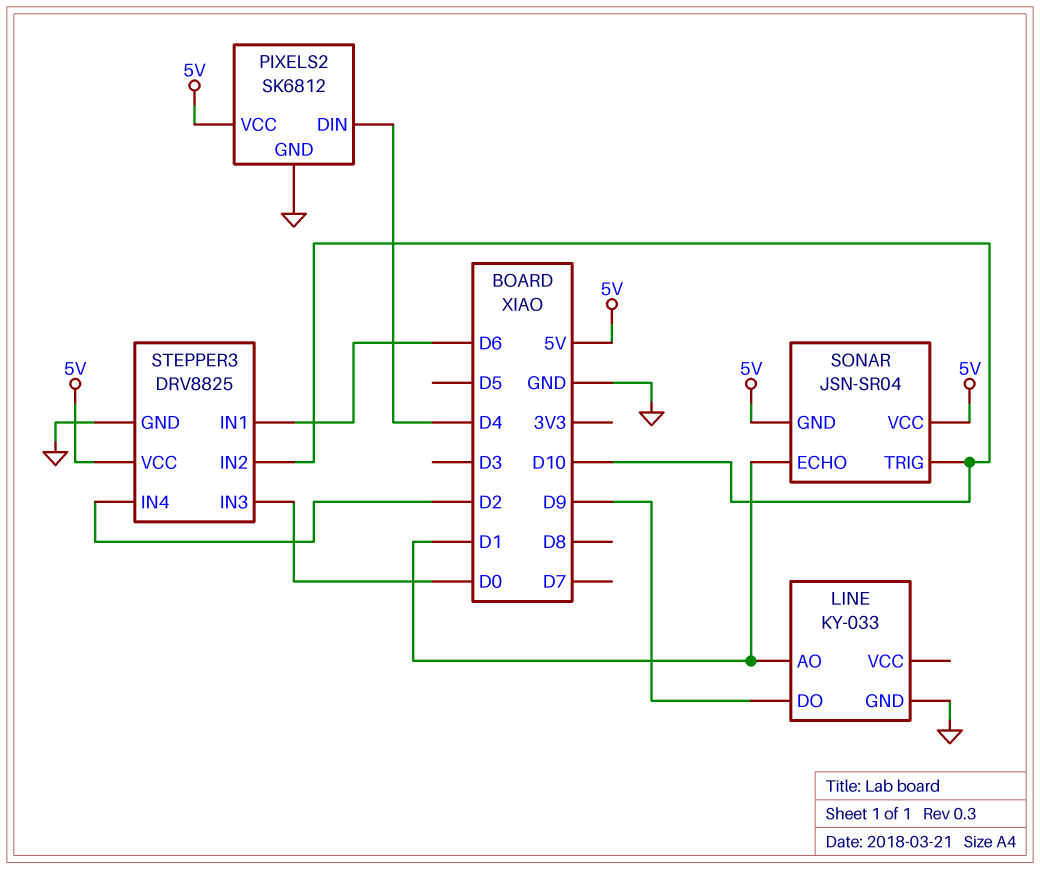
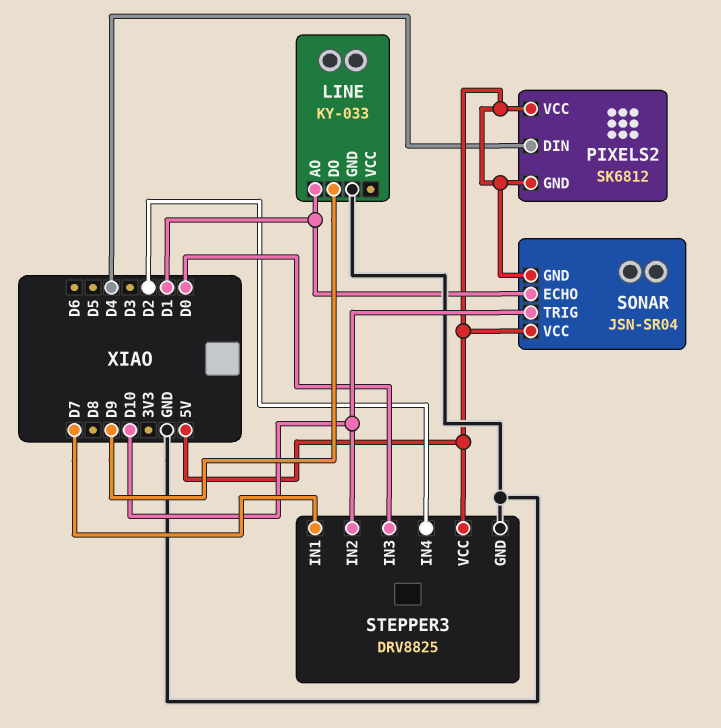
PIXELS2 pin GND: GND -> 5V
STEPPER3 pin IN1: D6 -> D7

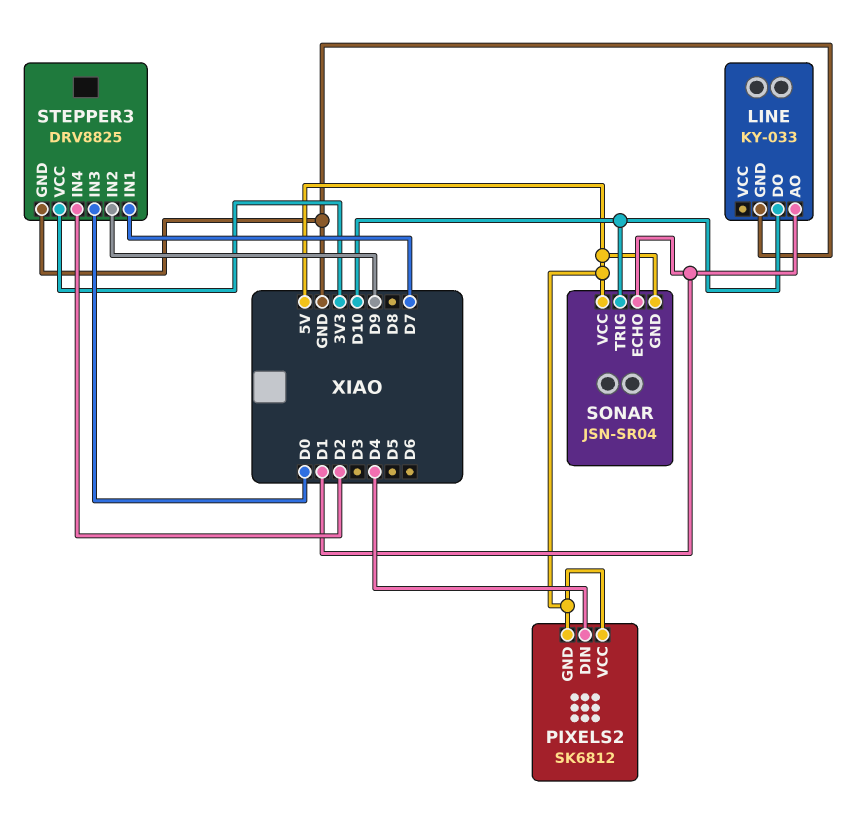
LINE pin DO: D9 -> D10
STEPPER3 pin IN2: D10 -> D9
STEPPER3 pin VCC: 5V -> 3V3

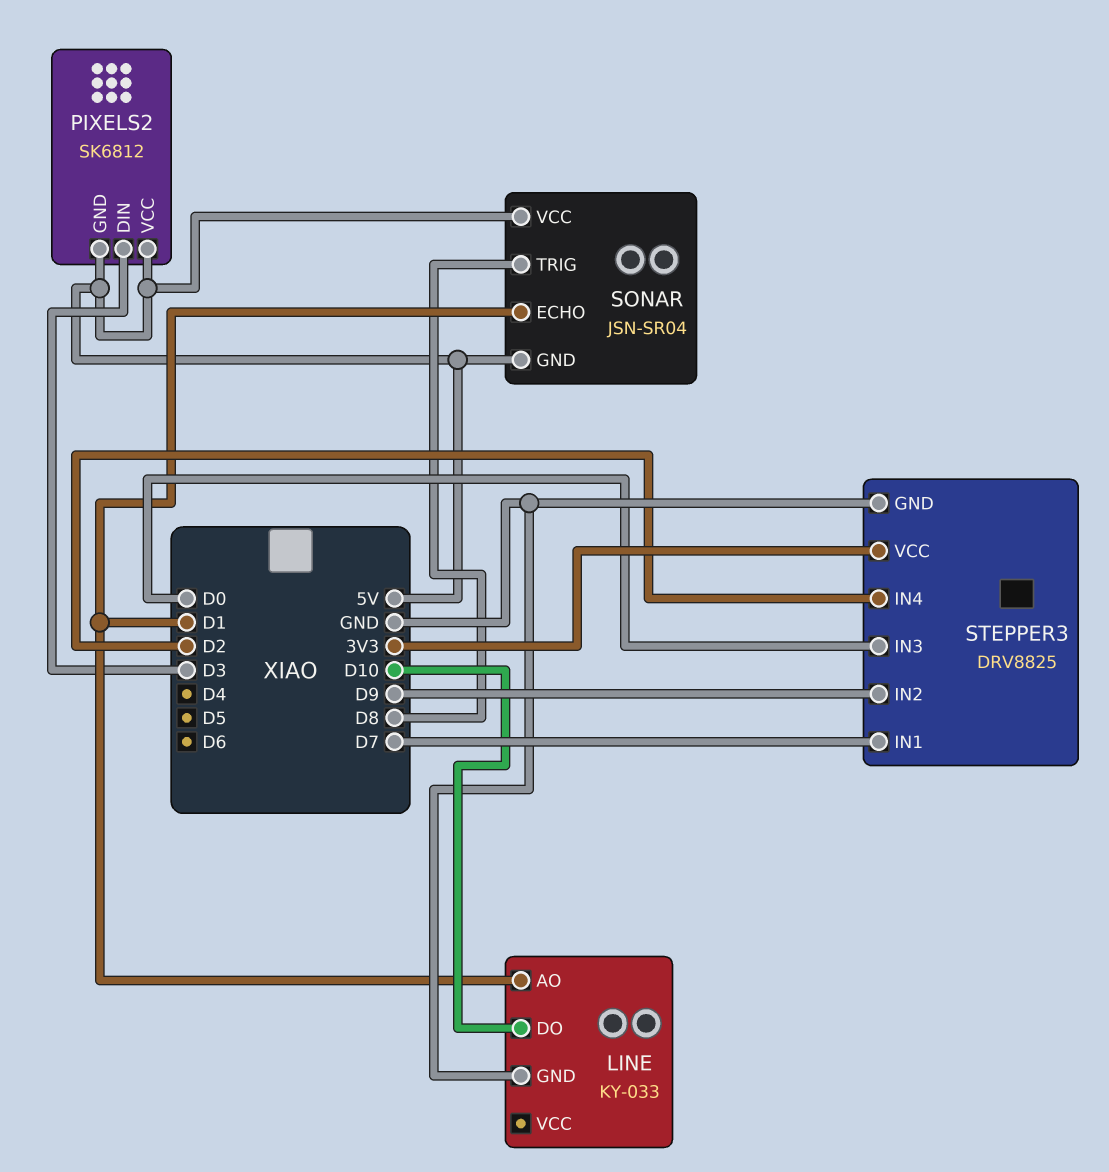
PIXELS2 pin DIN: D4 -> D3
SONAR pin TRIG: D10 -> D8

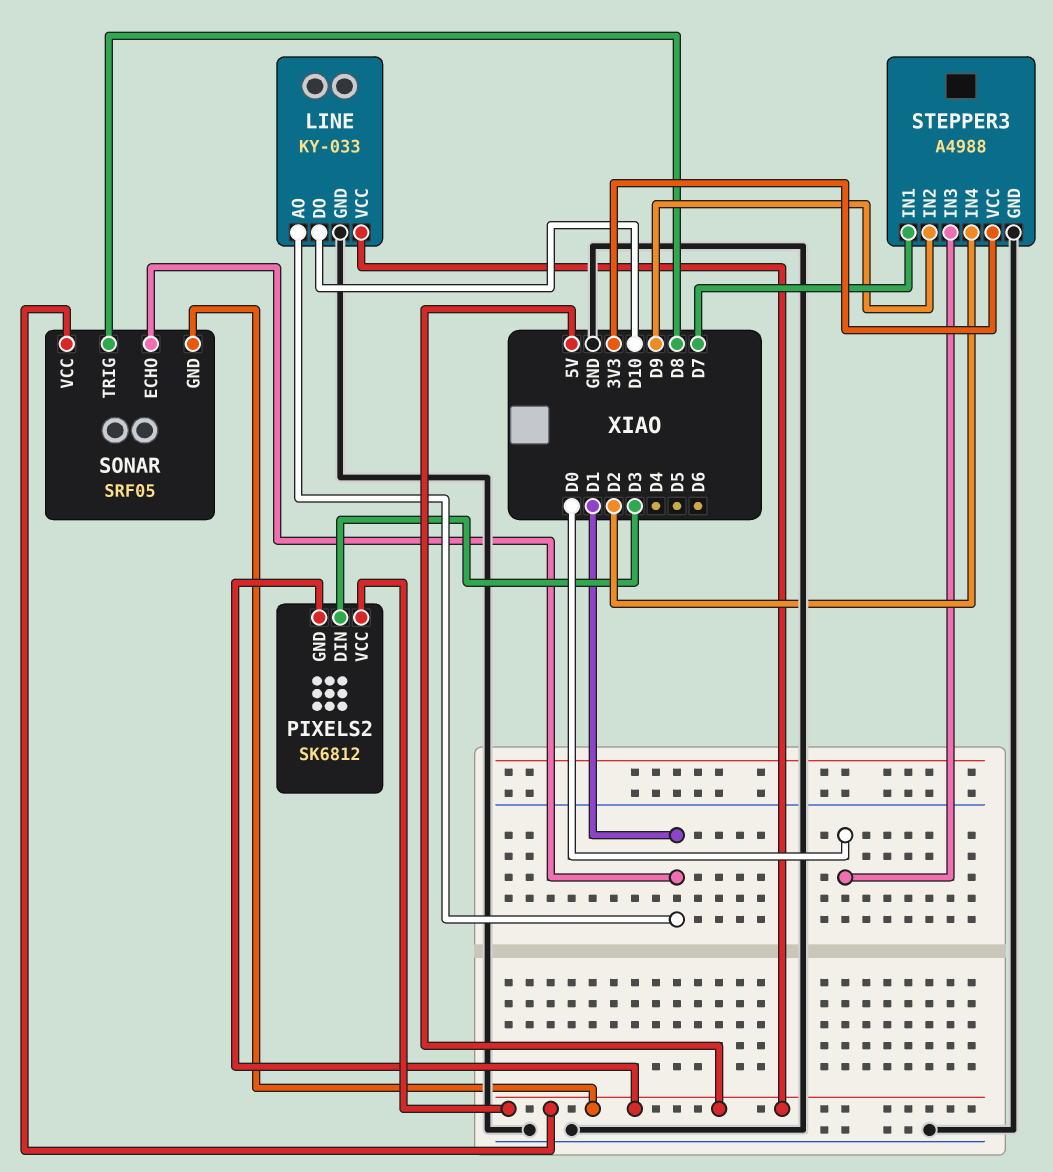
LINE pin VCC: none -> 5V
SONAR: JSN-SR04 -> SRF05
STEPPER3: DRV8825 -> A4988

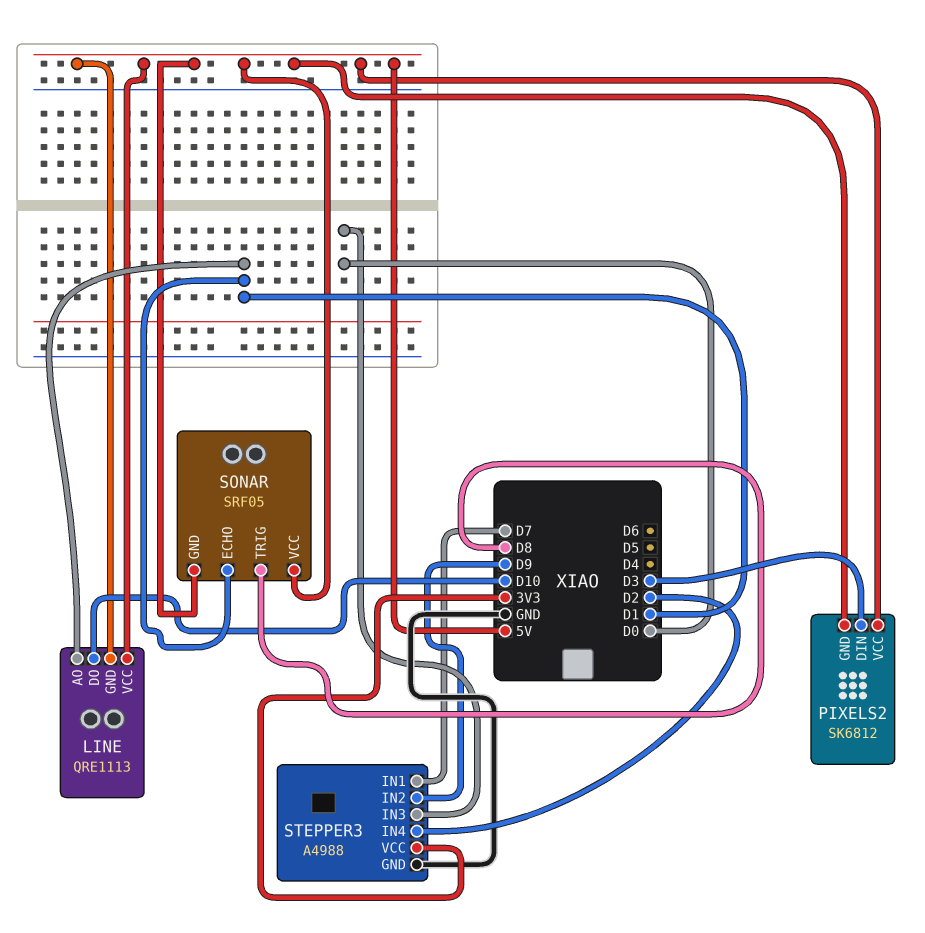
LINE: KY-033 -> QRE1113
LINE pin GND: GND -> 5V

